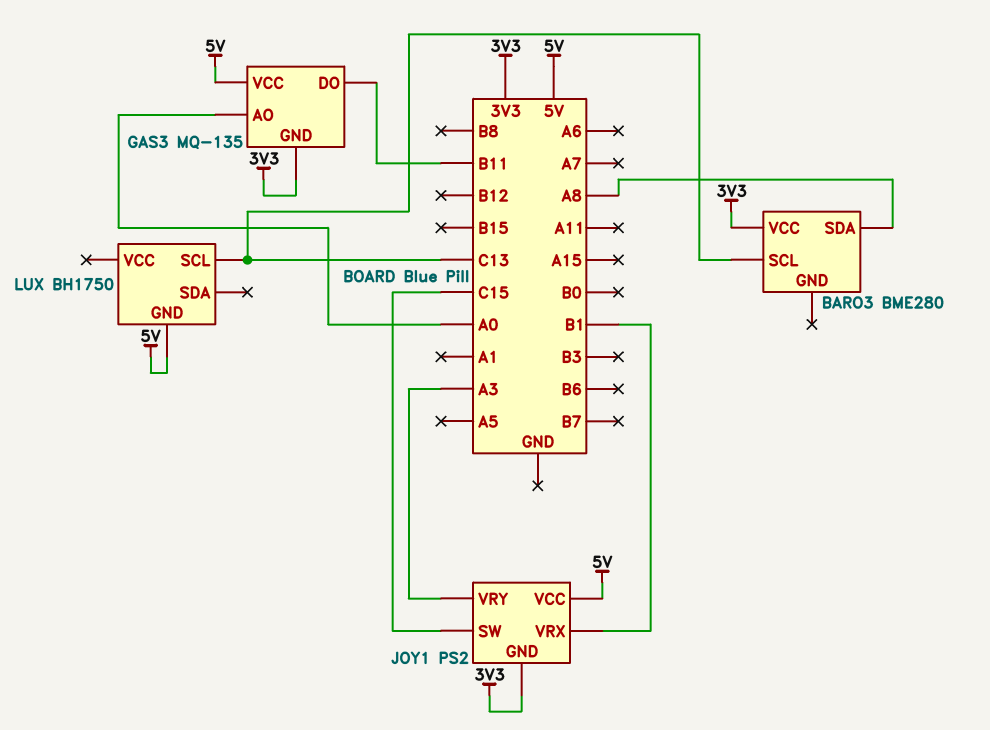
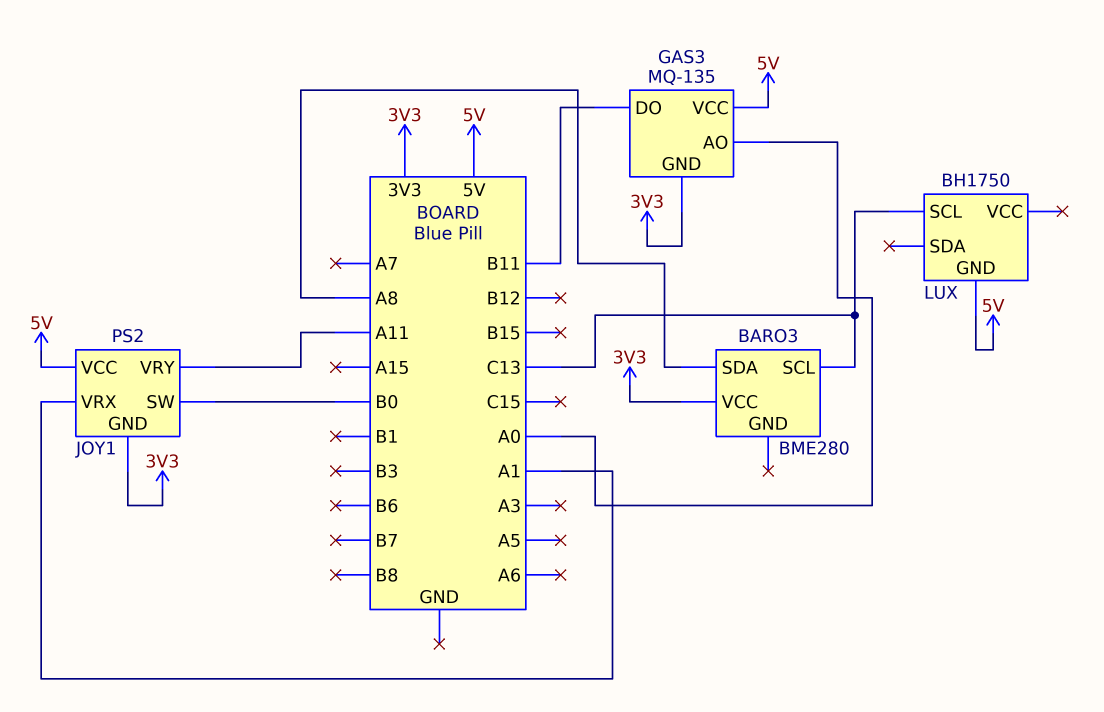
JOY1 pin SW: C15 -> B0
JOY1 pin VRX: B1 -> A1
JOY1 pin VRY: A3 -> A11

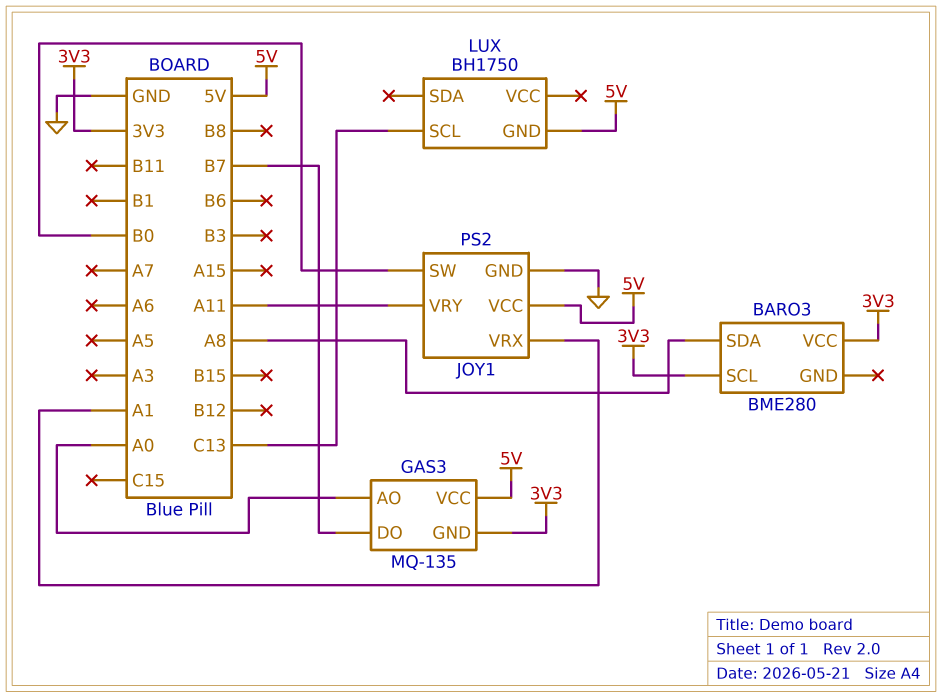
BARO3 pin SCL: C13 -> 3V3
GAS3 pin DO: B11 -> B7
JOY1 pin GND: 3V3 -> GND

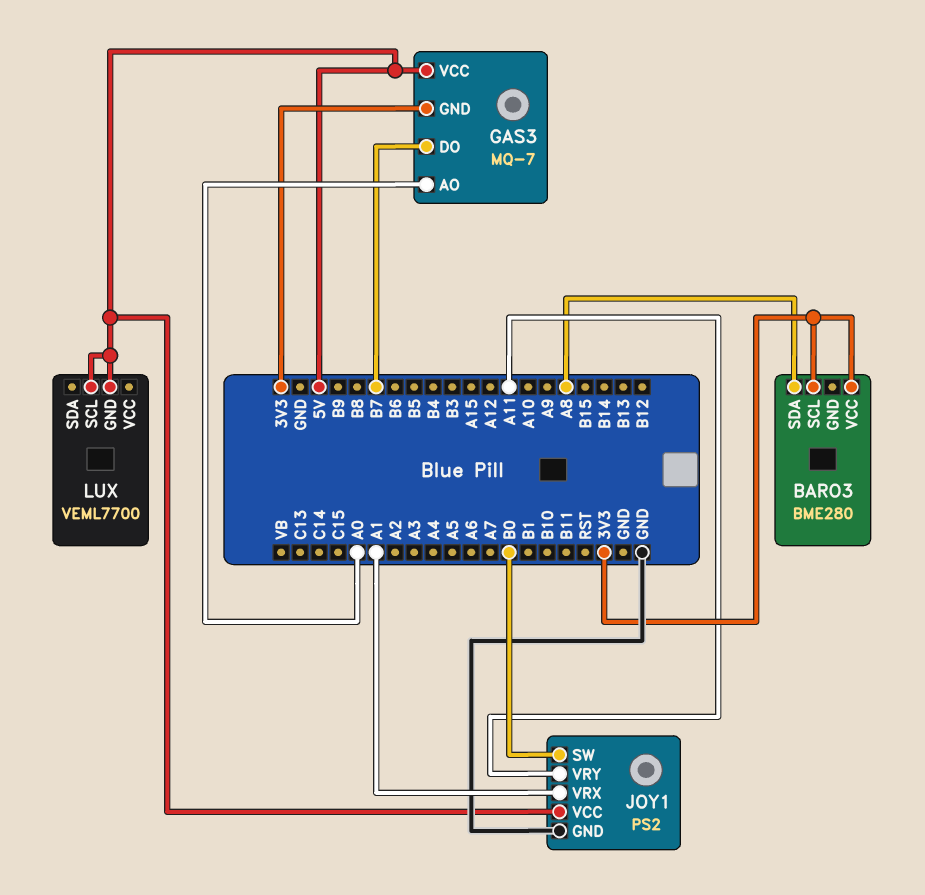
GAS3: MQ-135 -> MQ-7
LUX: BH1750 -> VEML7700
LUX pin SCL: C13 -> 5V

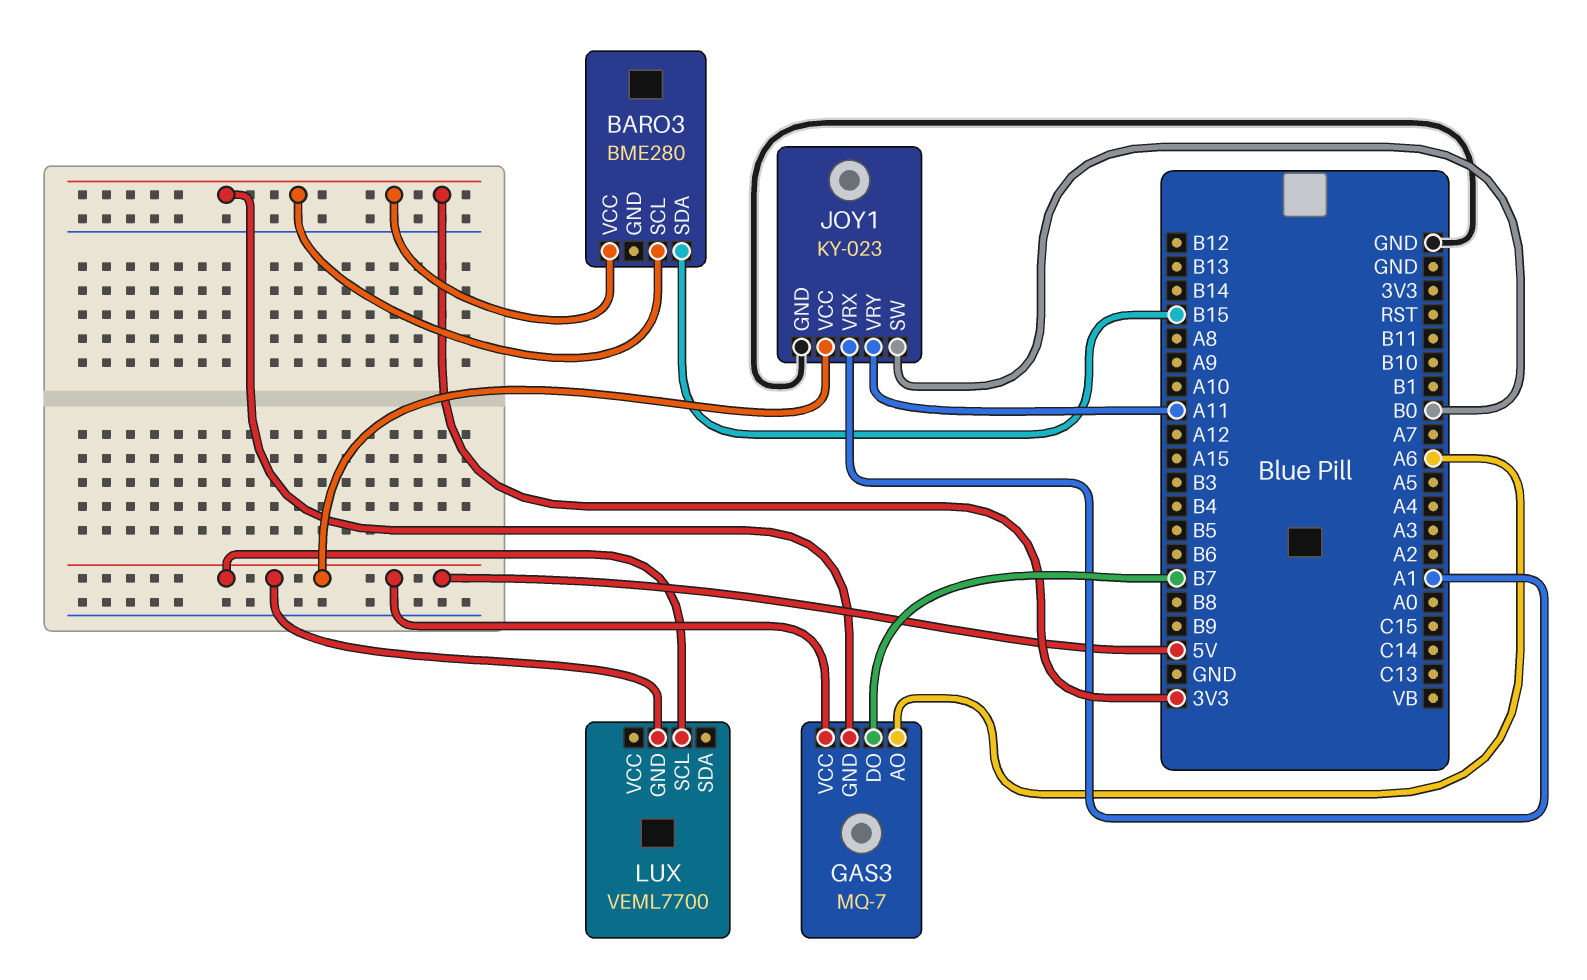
BARO3 pin SDA: A8 -> B15
GAS3 pin AO: A0 -> A6
JOY1: PS2 -> KY-023

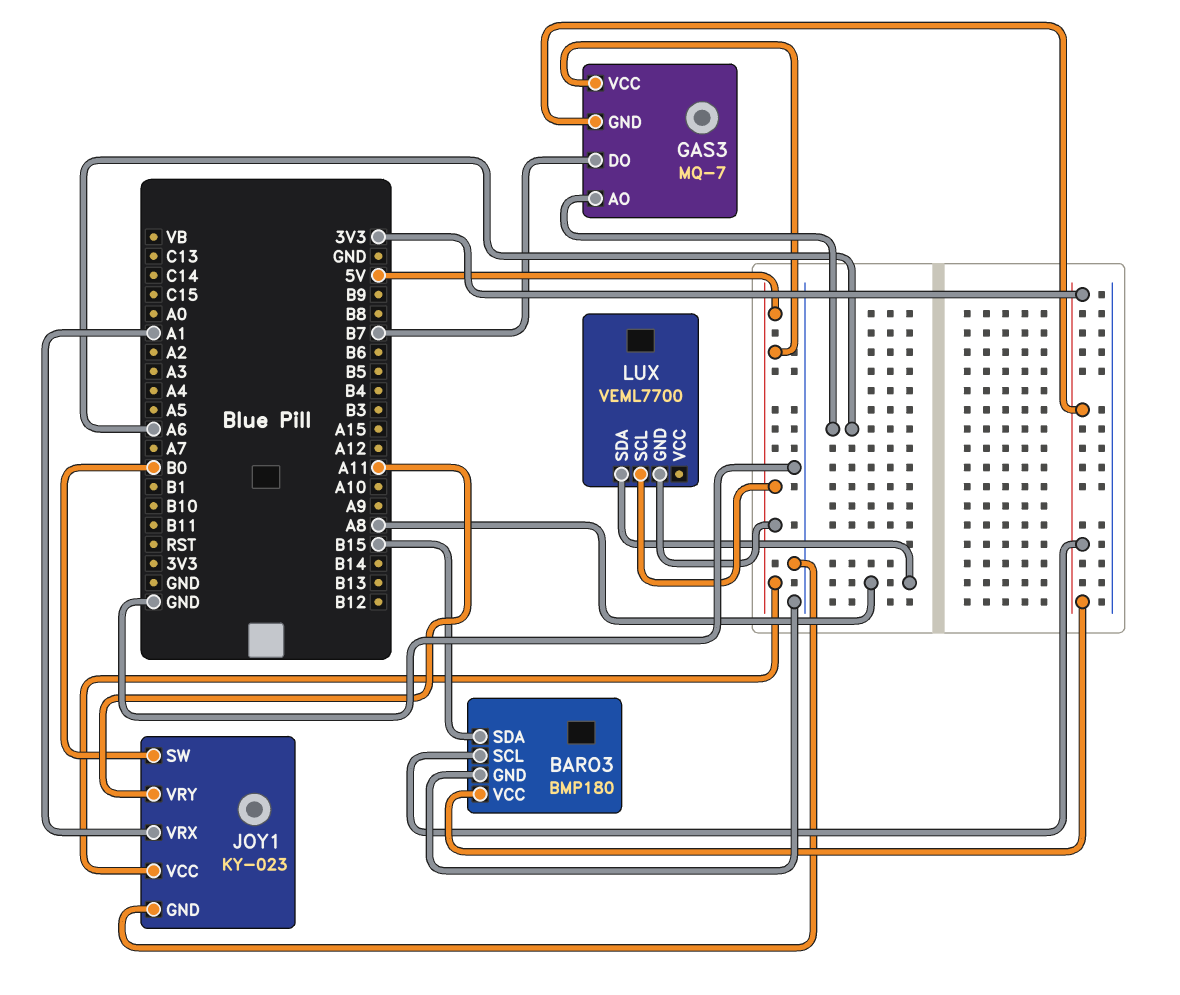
BARO3: BME280 -> BMP180
BARO3 pin GND: none -> GND
LUX pin SDA: none -> A8

